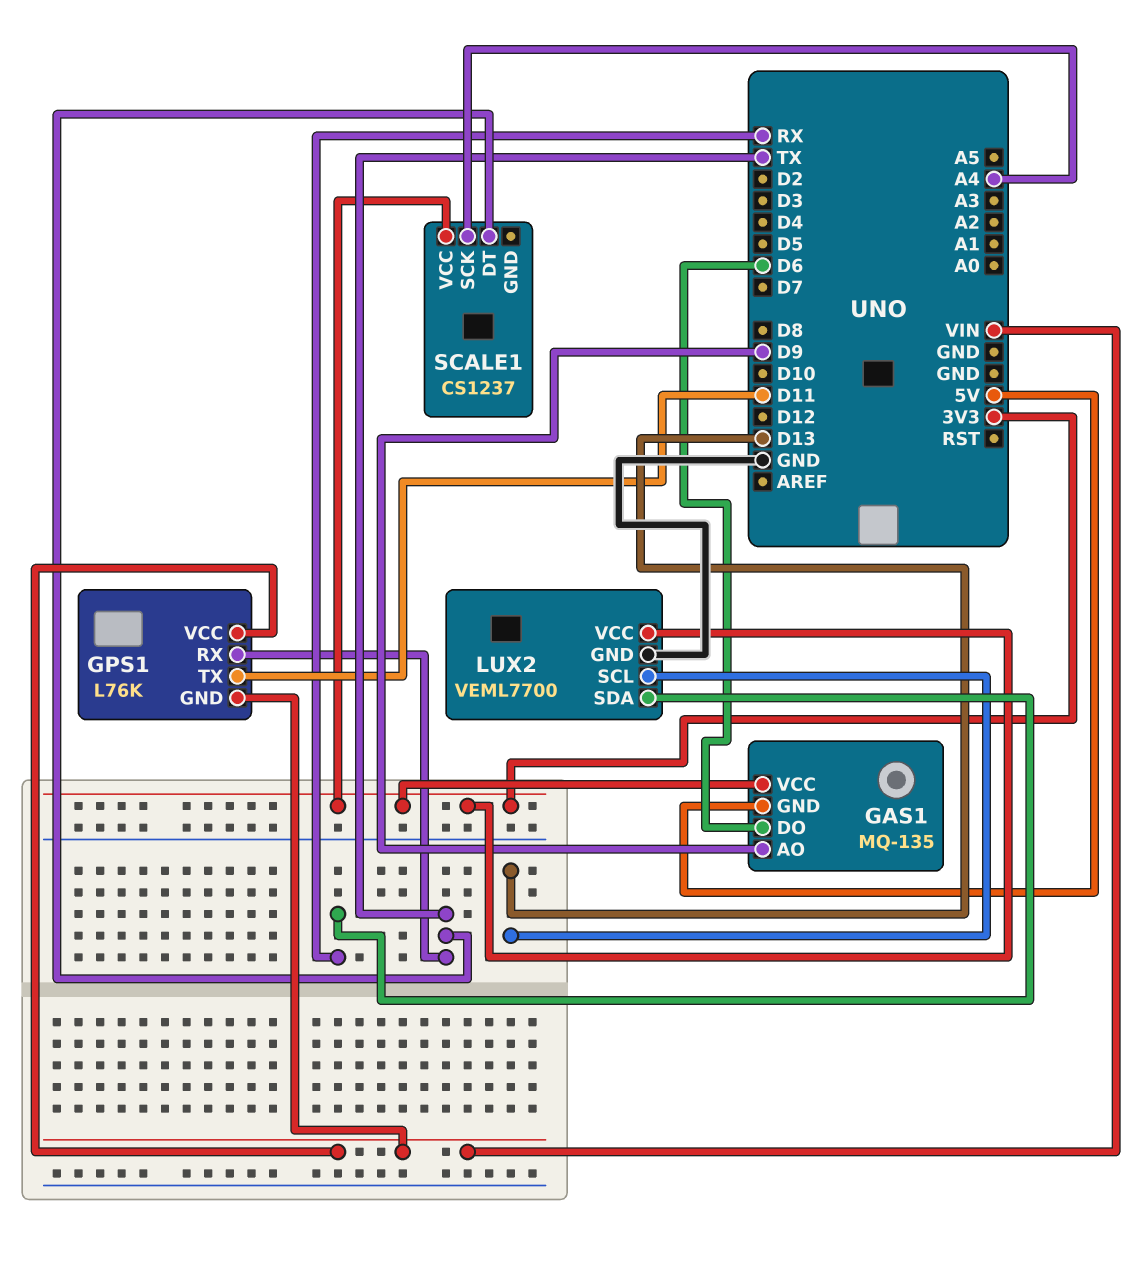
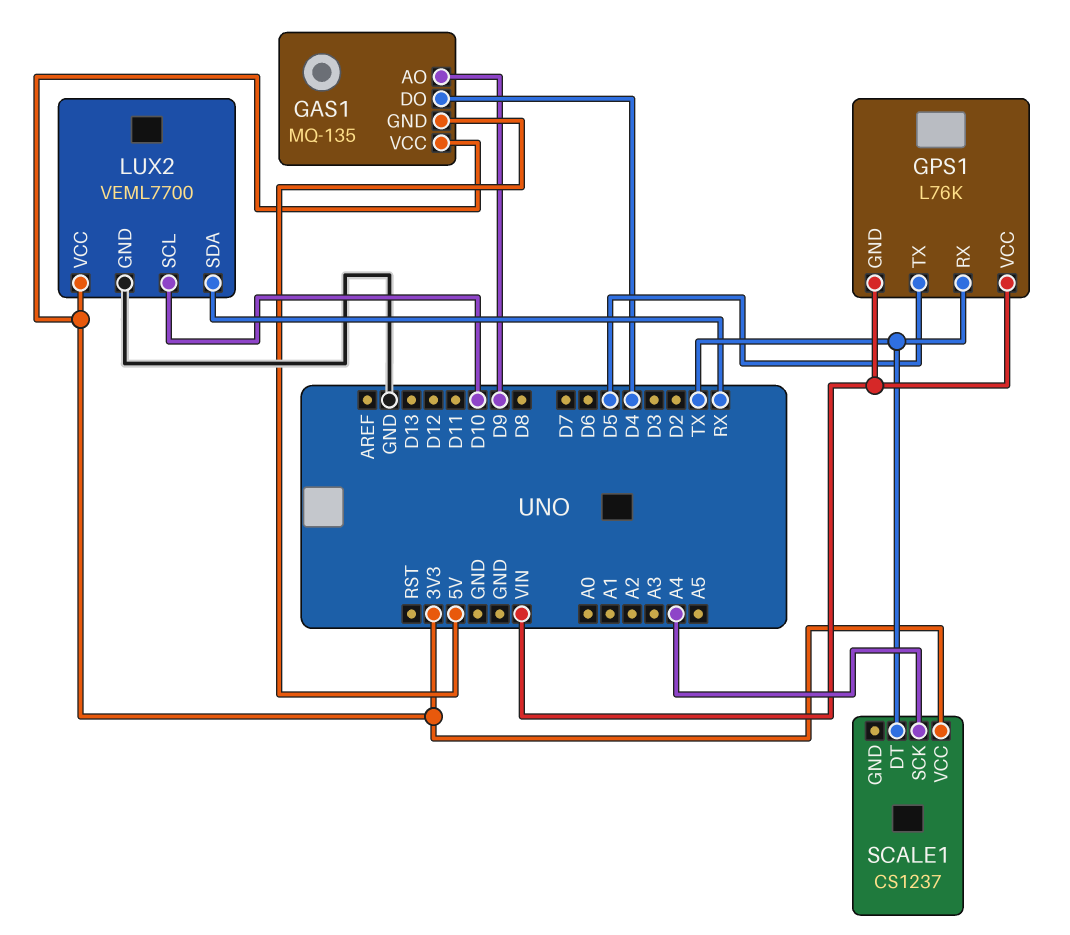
GAS1 pin DO: D6 -> D4
GPS1 pin TX: D11 -> D5
LUX2 pin SCL: D13 -> D10

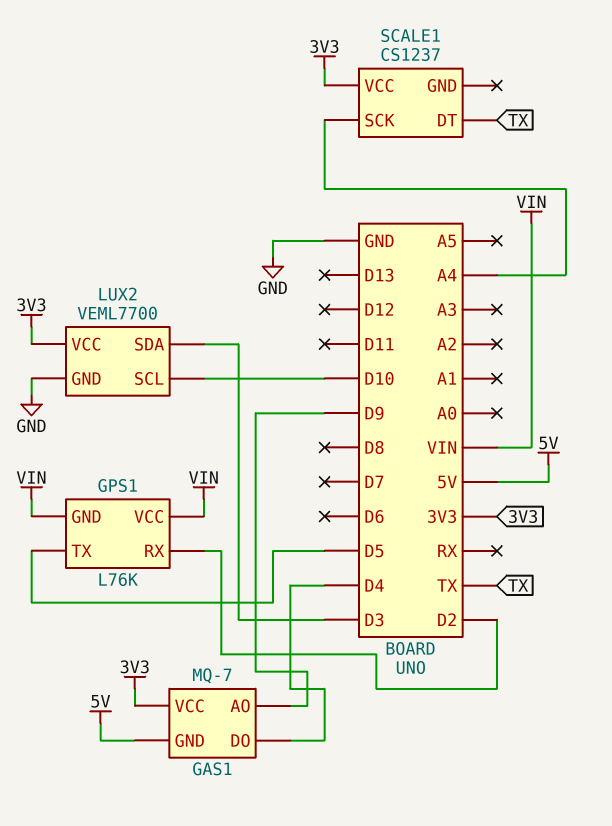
GAS1: MQ-135 -> MQ-7
GPS1 pin RX: TX -> D2
LUX2 pin SDA: RX -> D3

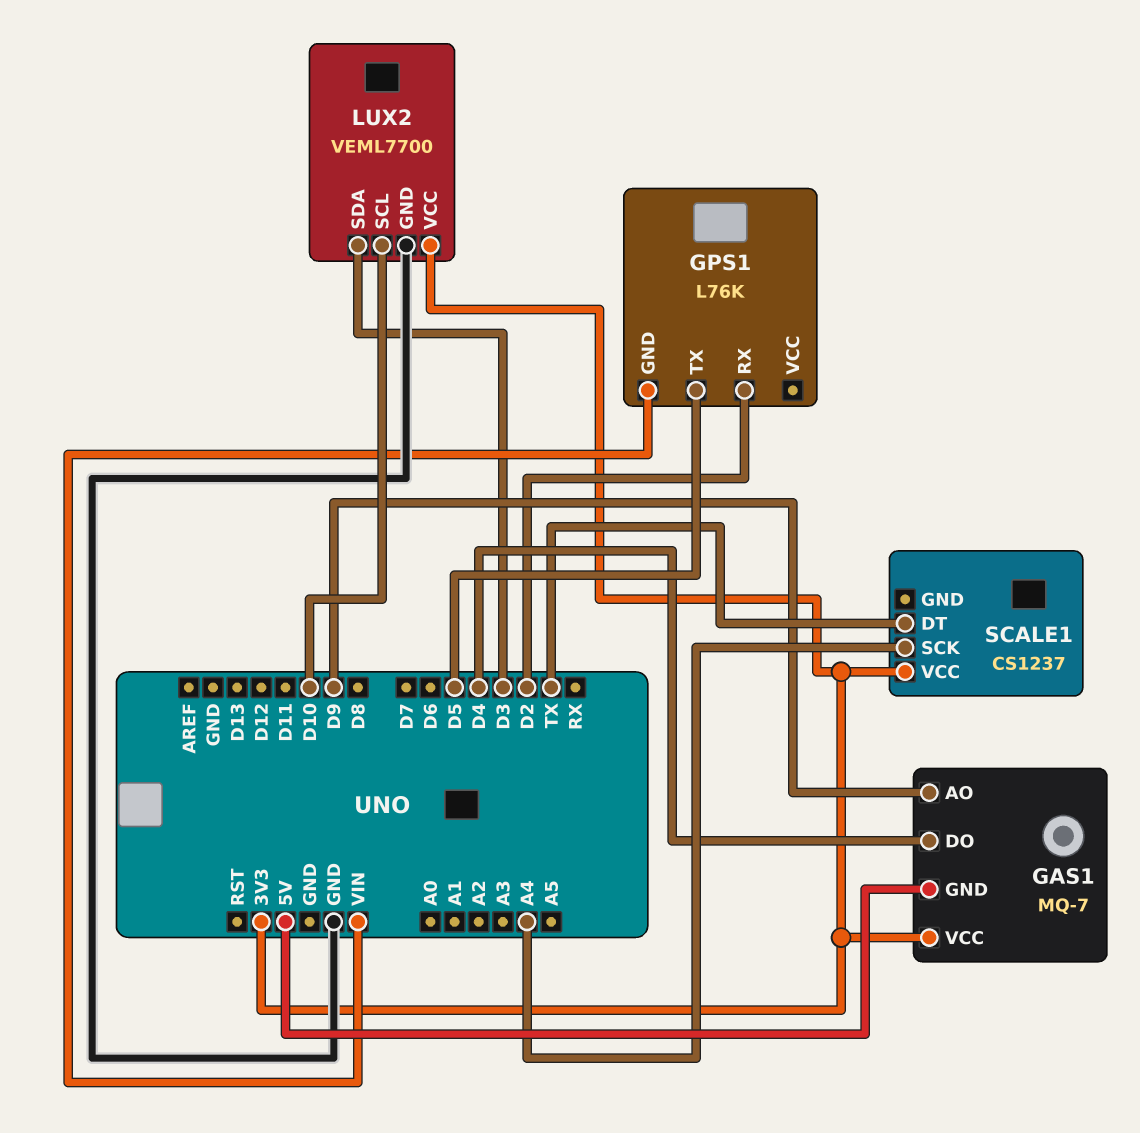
GPS1 pin VCC: VIN -> none

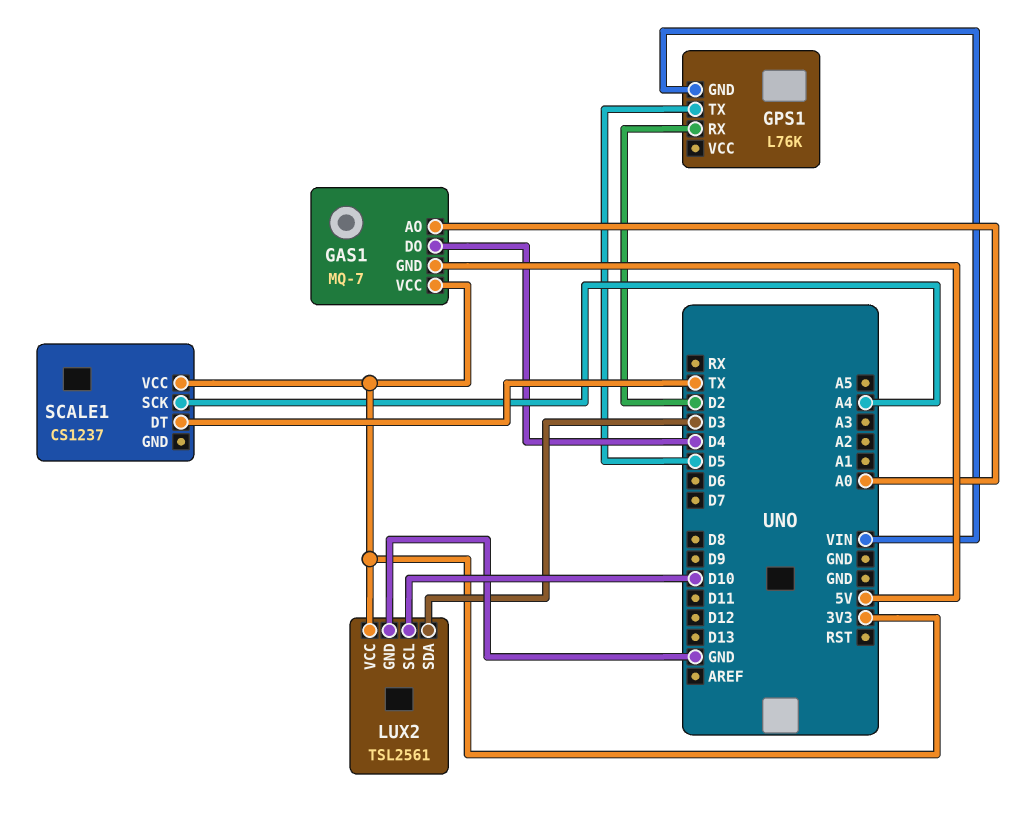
GAS1 pin AO: D9 -> A0
LUX2: VEML7700 -> TSL2561

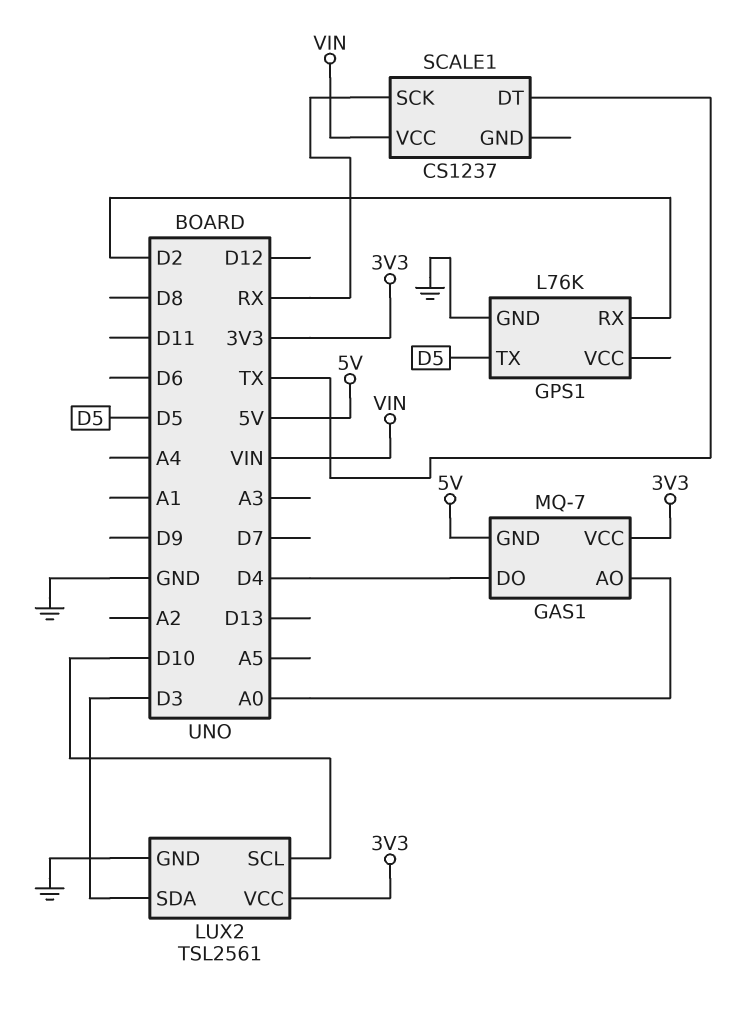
GPS1 pin GND: VIN -> GND
SCALE1 pin SCK: A4 -> RX
SCALE1 pin VCC: 3V3 -> VIN

